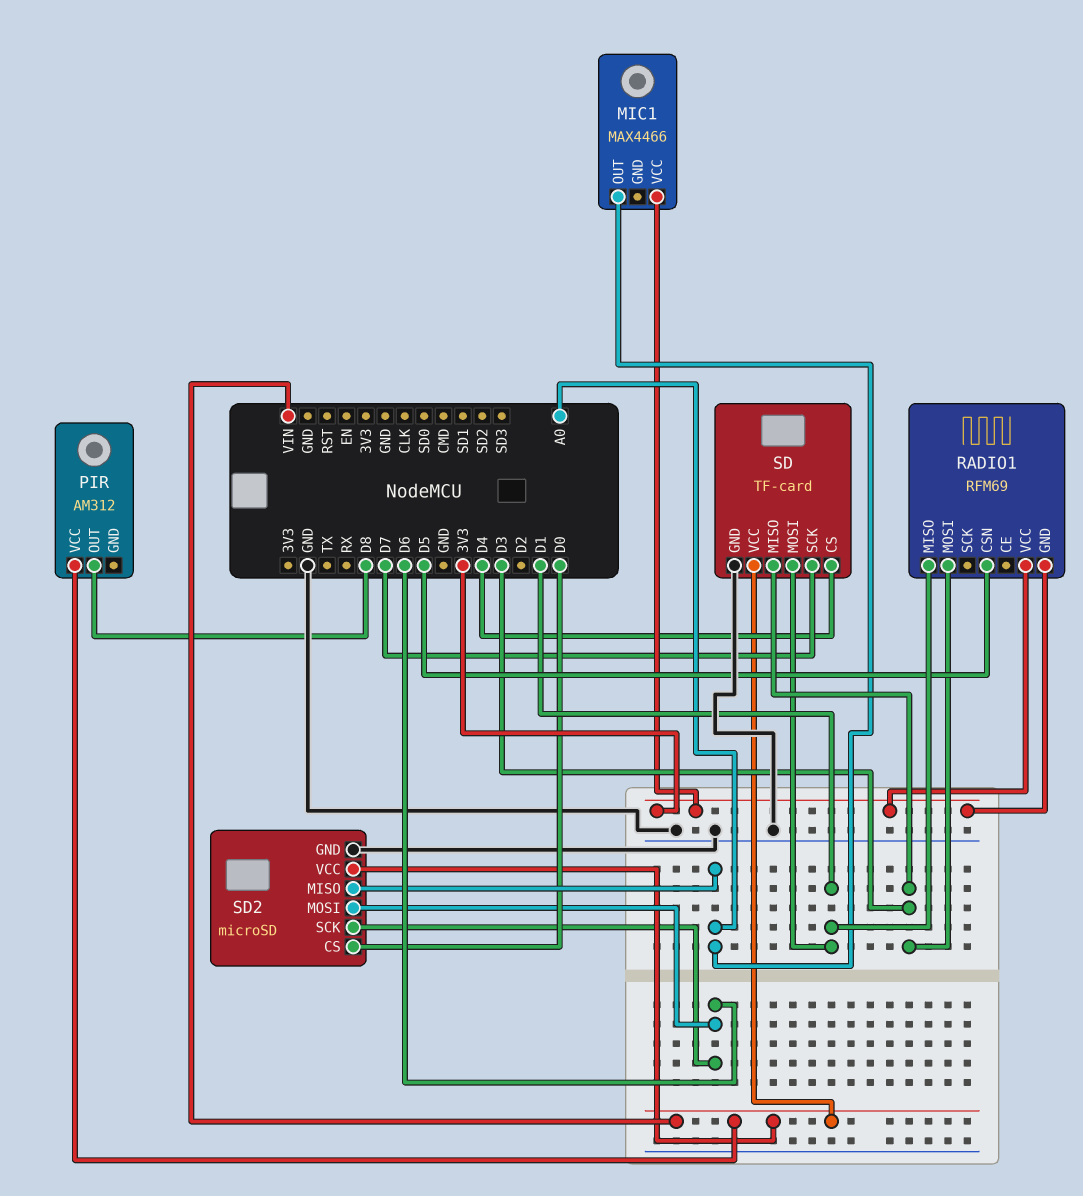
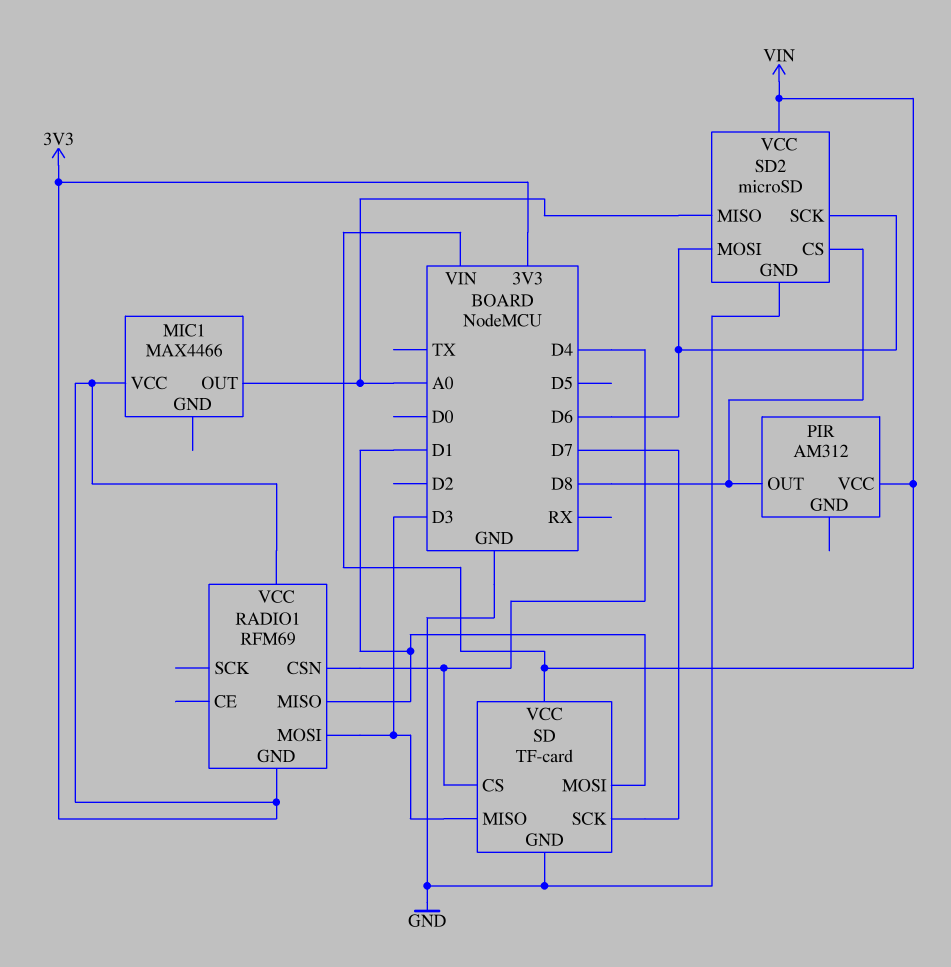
RADIO1 pin CSN: D5 -> D4
SD2 pin CS: D0 -> D8

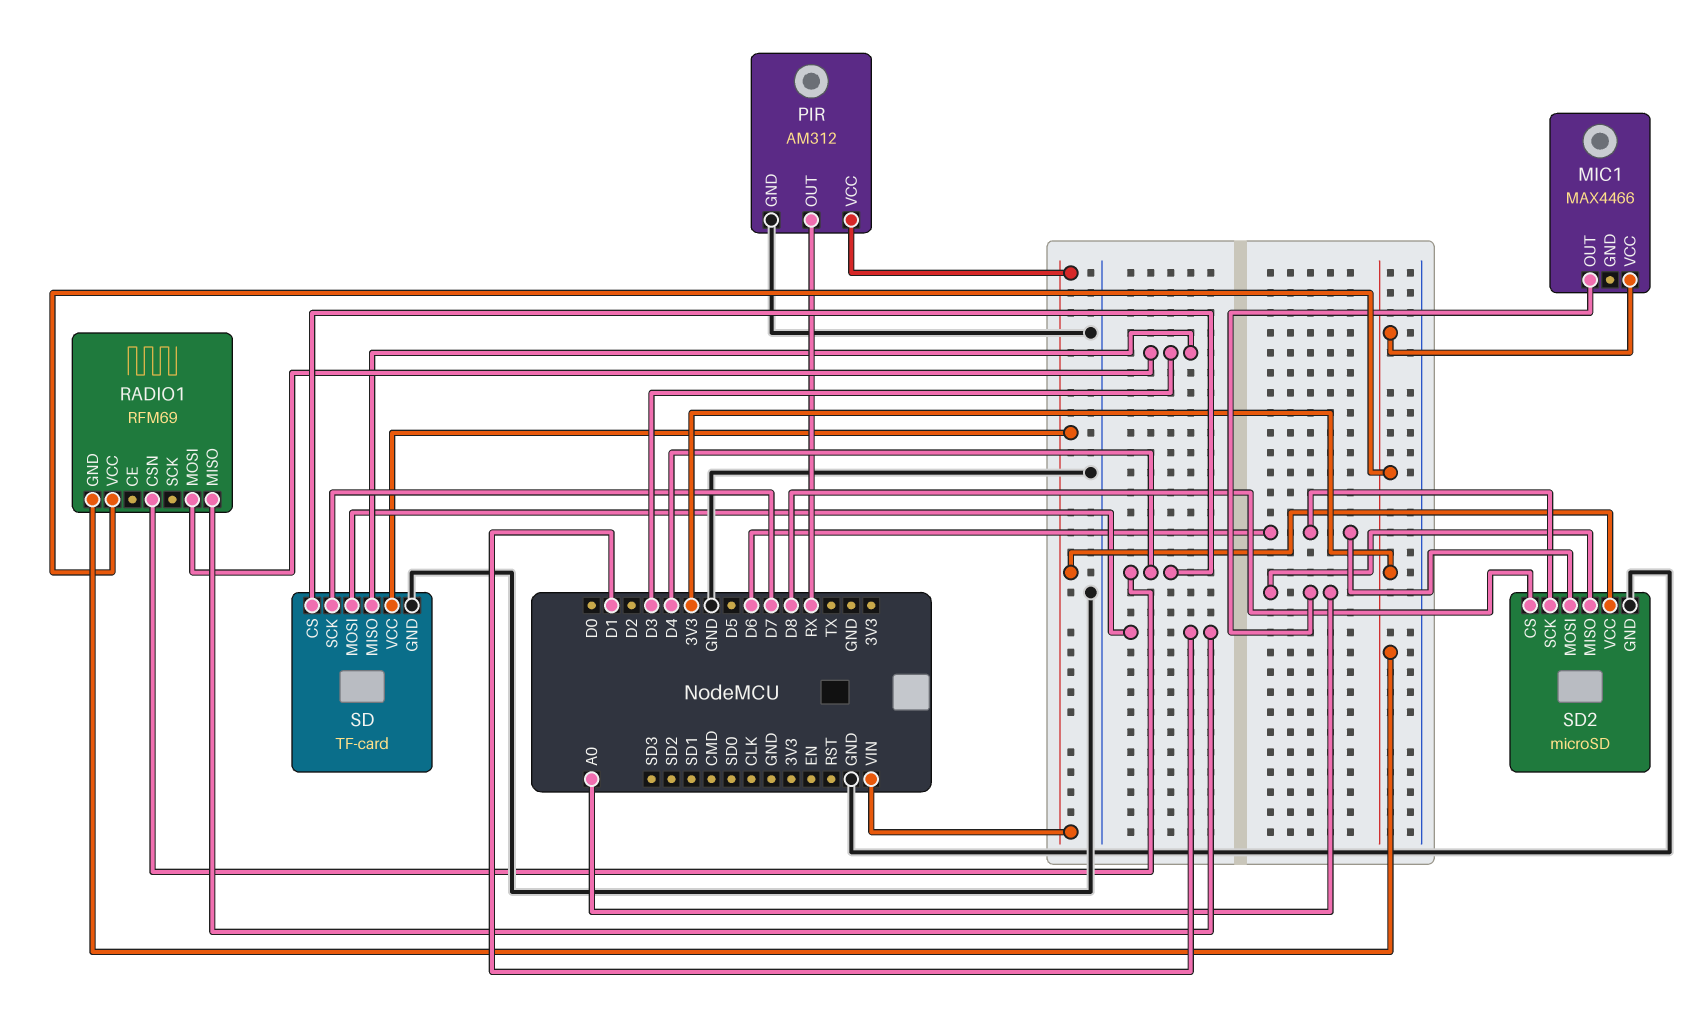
PIR pin GND: none -> GND
PIR pin OUT: D8 -> RX

